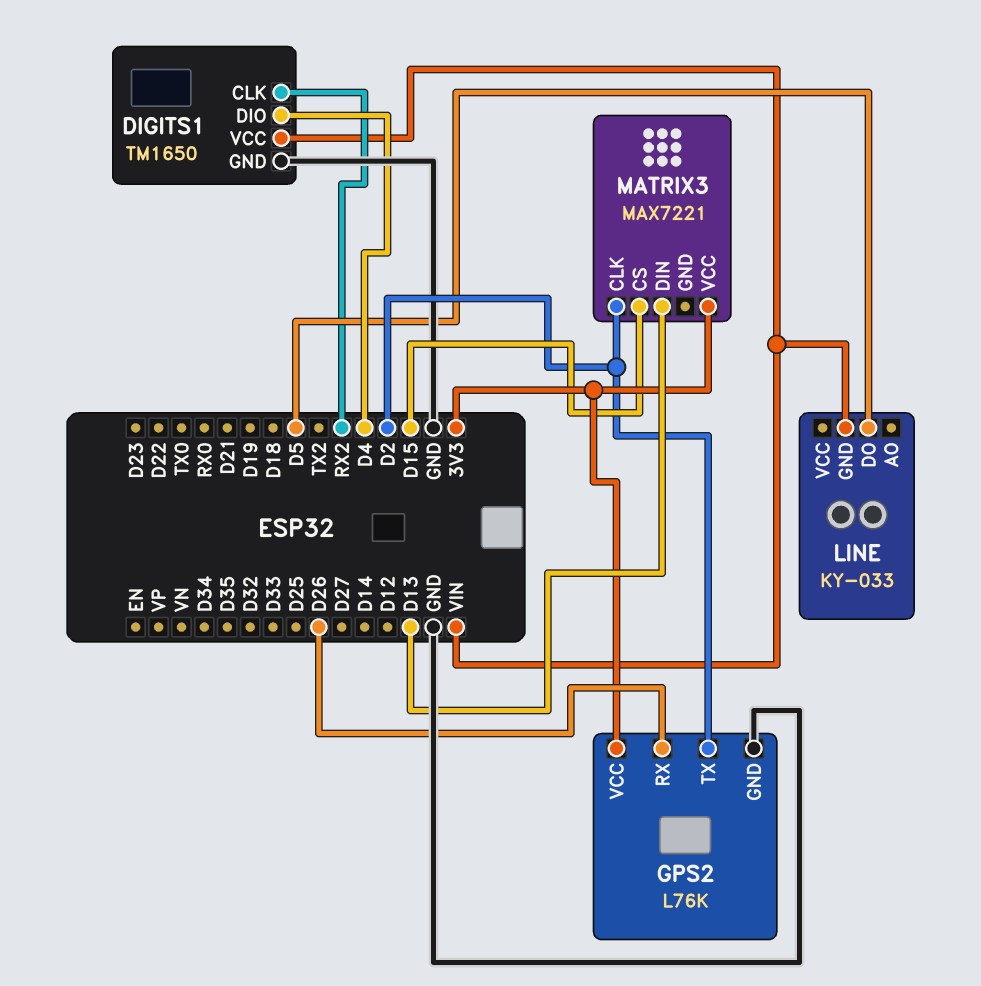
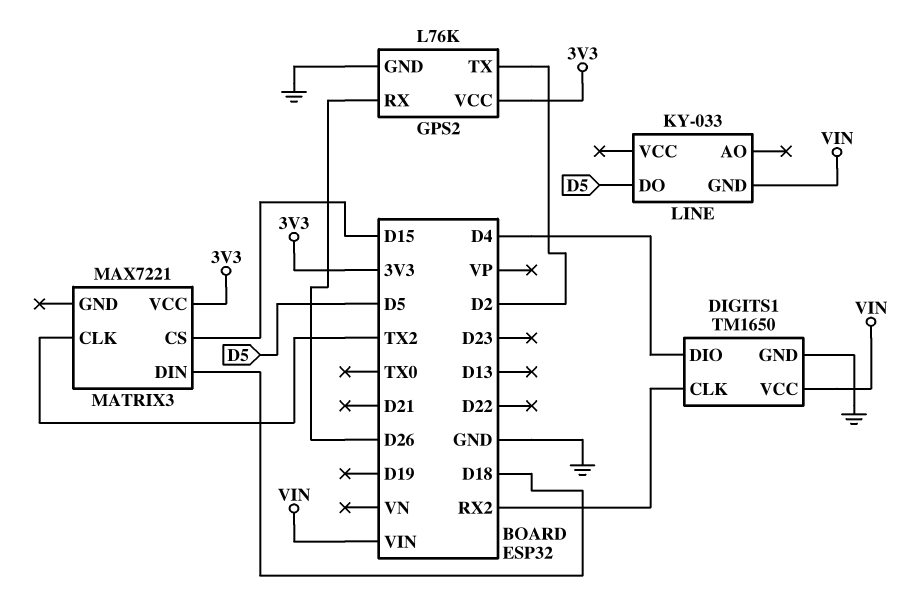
MATRIX3 pin CLK: D2 -> TX2
MATRIX3 pin DIN: D13 -> D18

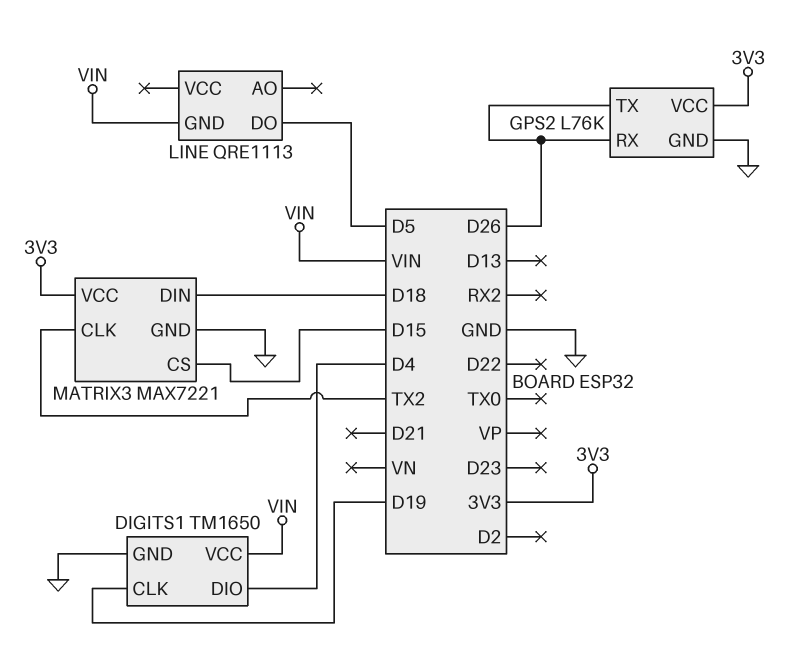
DIGITS1 pin CLK: RX2 -> D19
GPS2 pin TX: D2 -> D26
LINE: KY-033 -> QRE1113
MATRIX3 pin GND: none -> GND

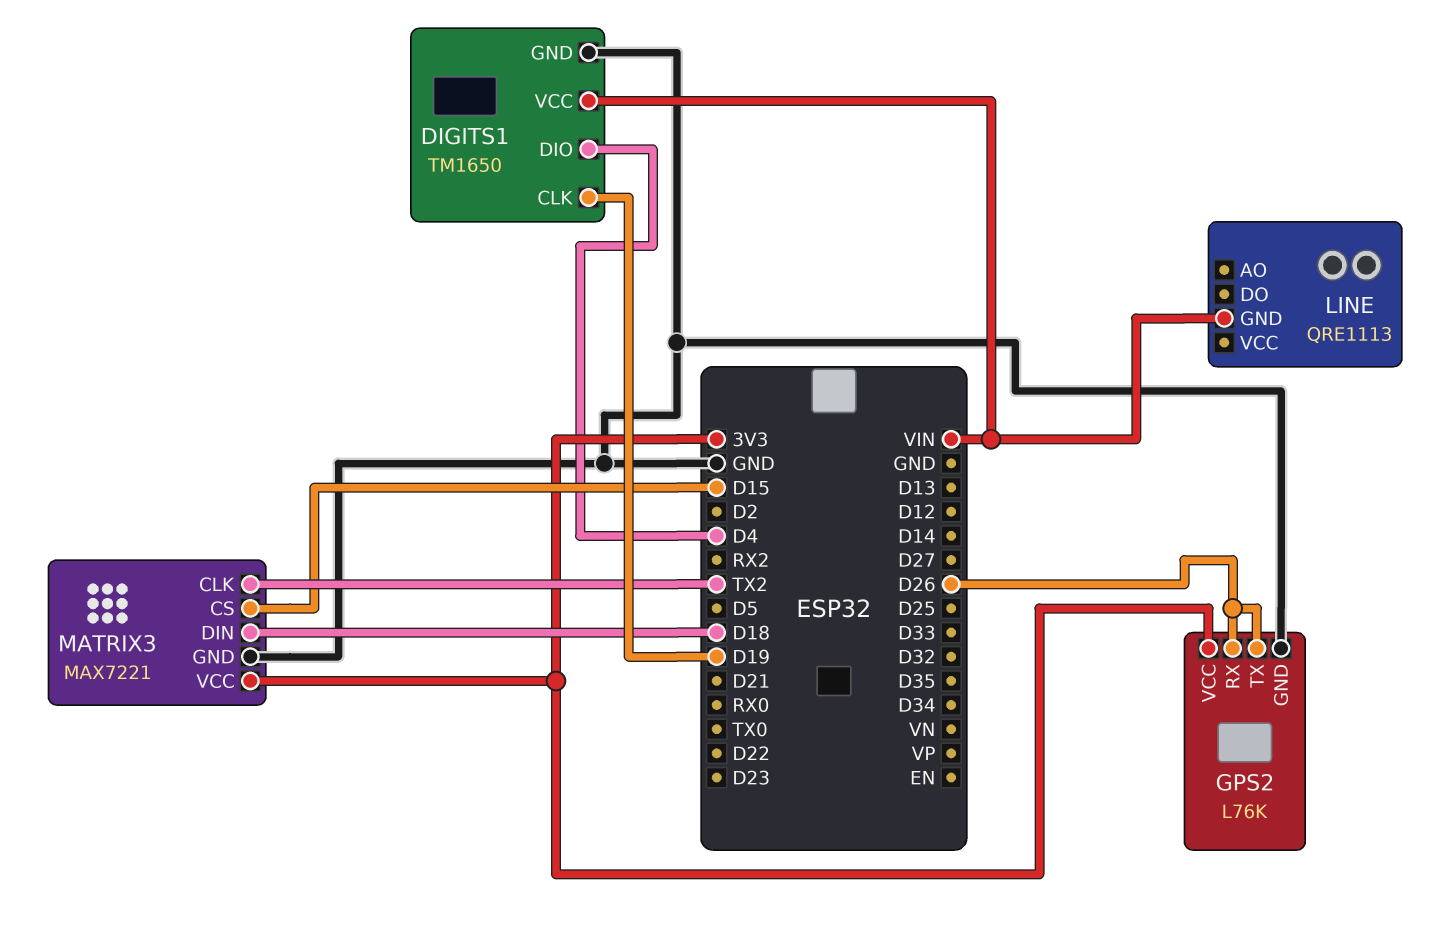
LINE pin DO: D5 -> none

